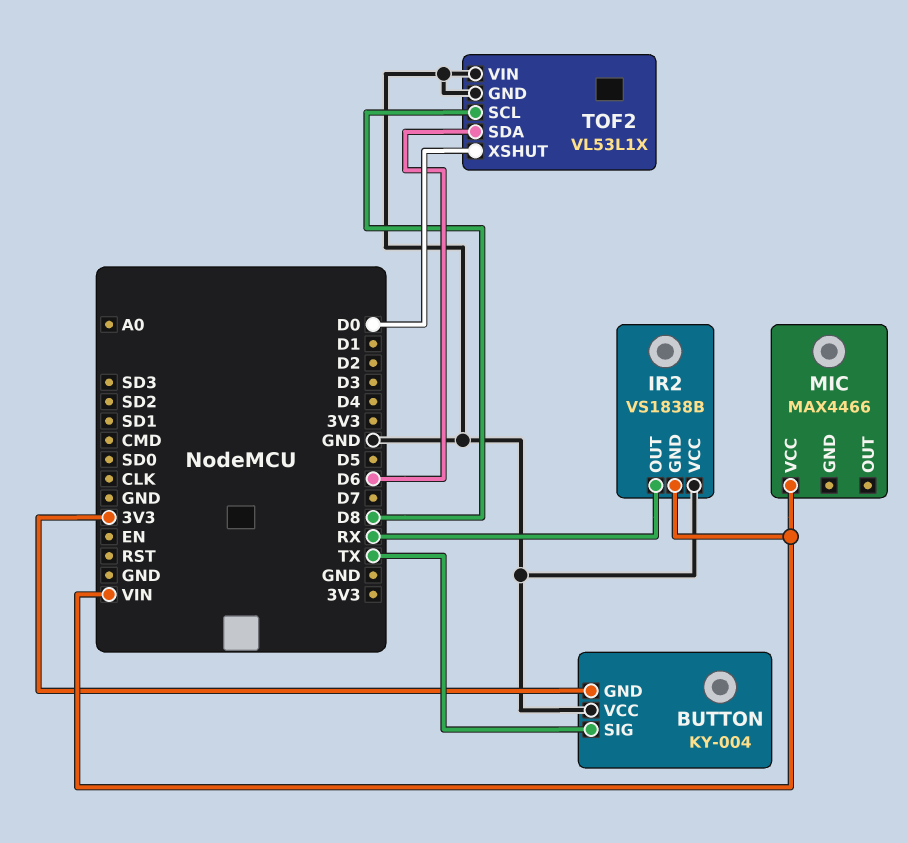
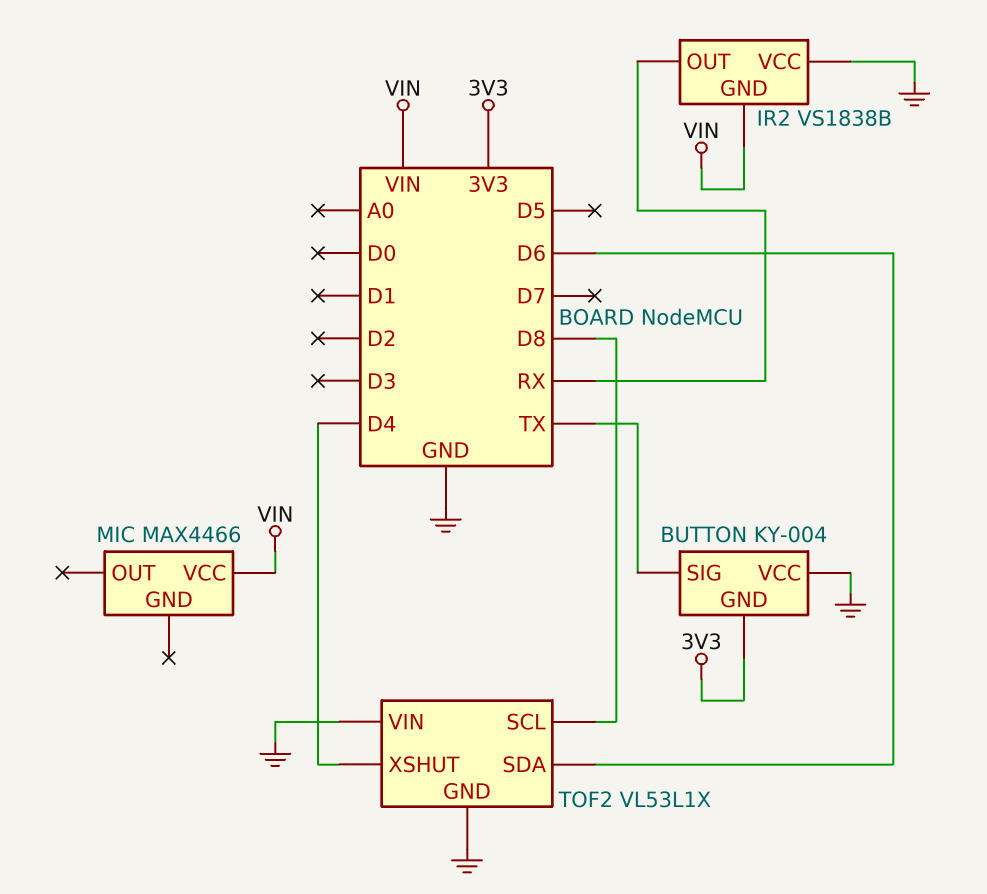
TOF2 pin XSHUT: D0 -> D4

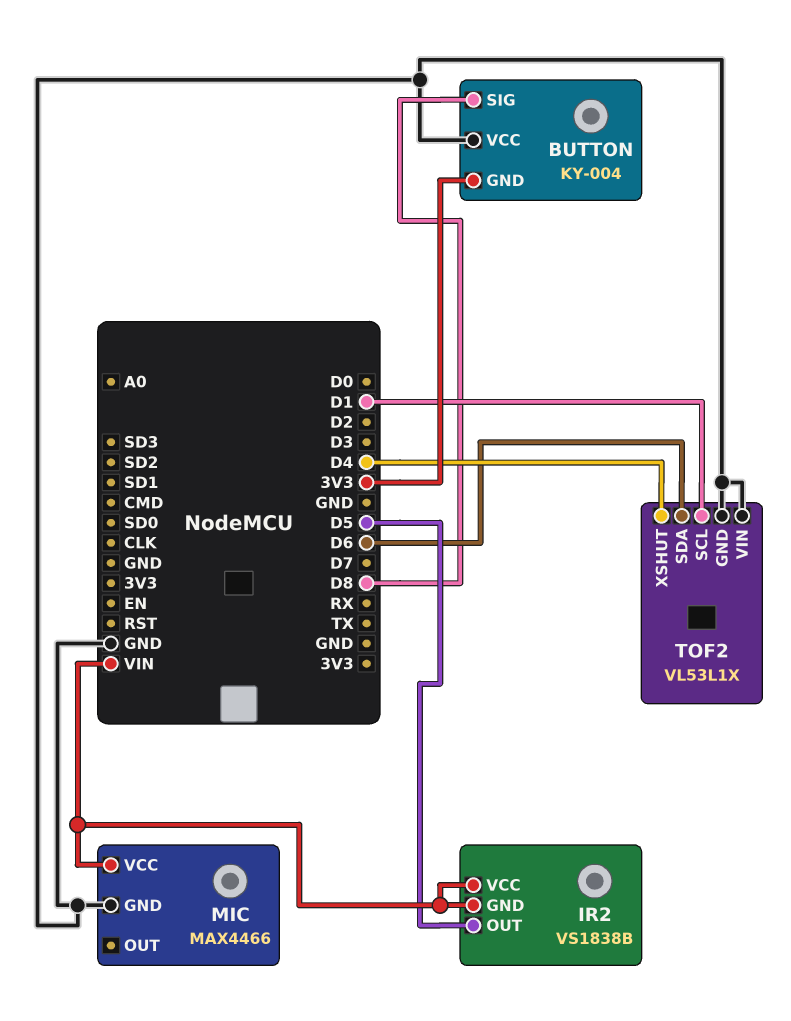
BUTTON pin SIG: TX -> D8
IR2 pin OUT: RX -> D5
IR2 pin VCC: GND -> VIN
MIC pin GND: none -> GND
TOF2 pin SCL: D8 -> D1

